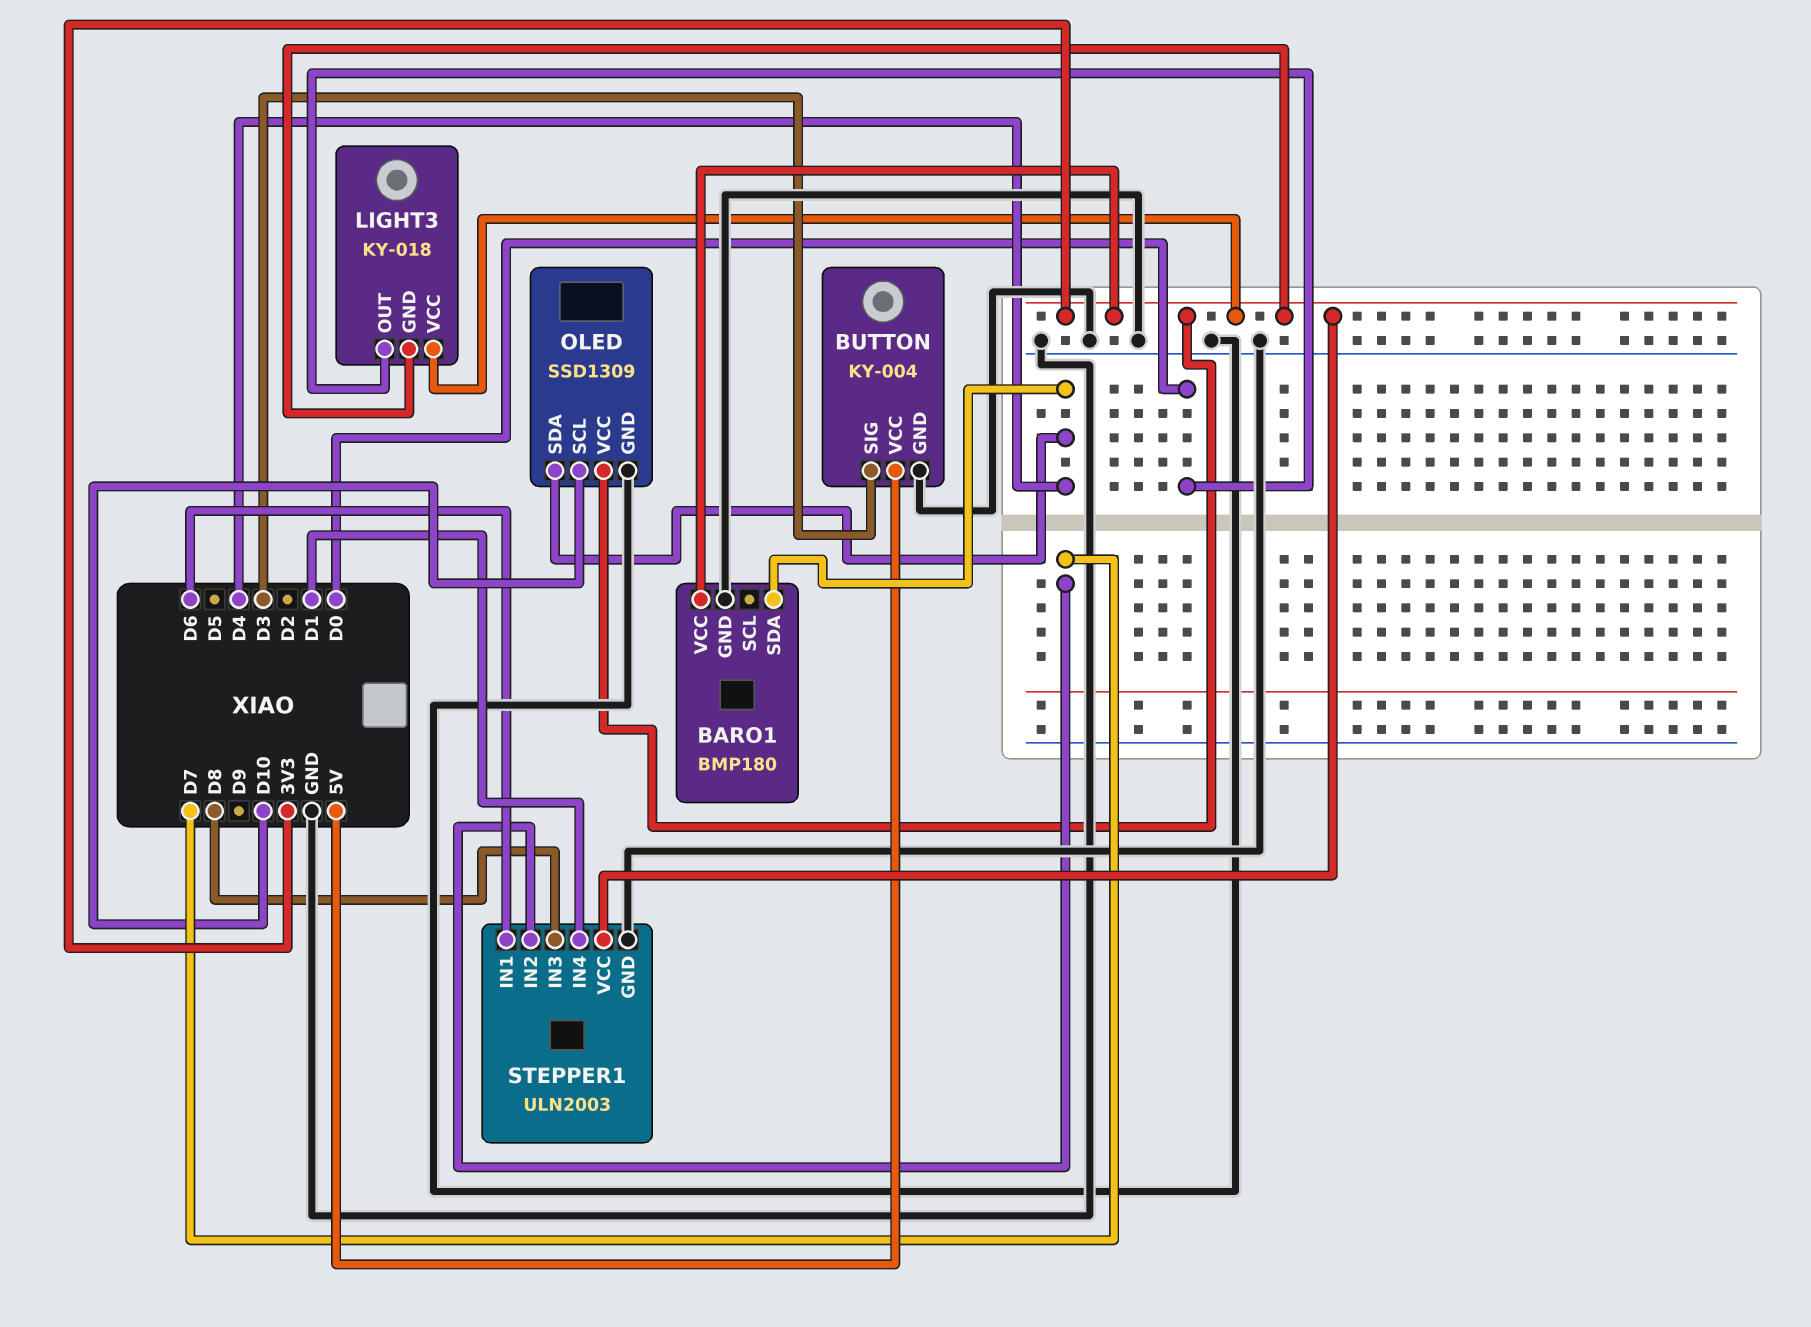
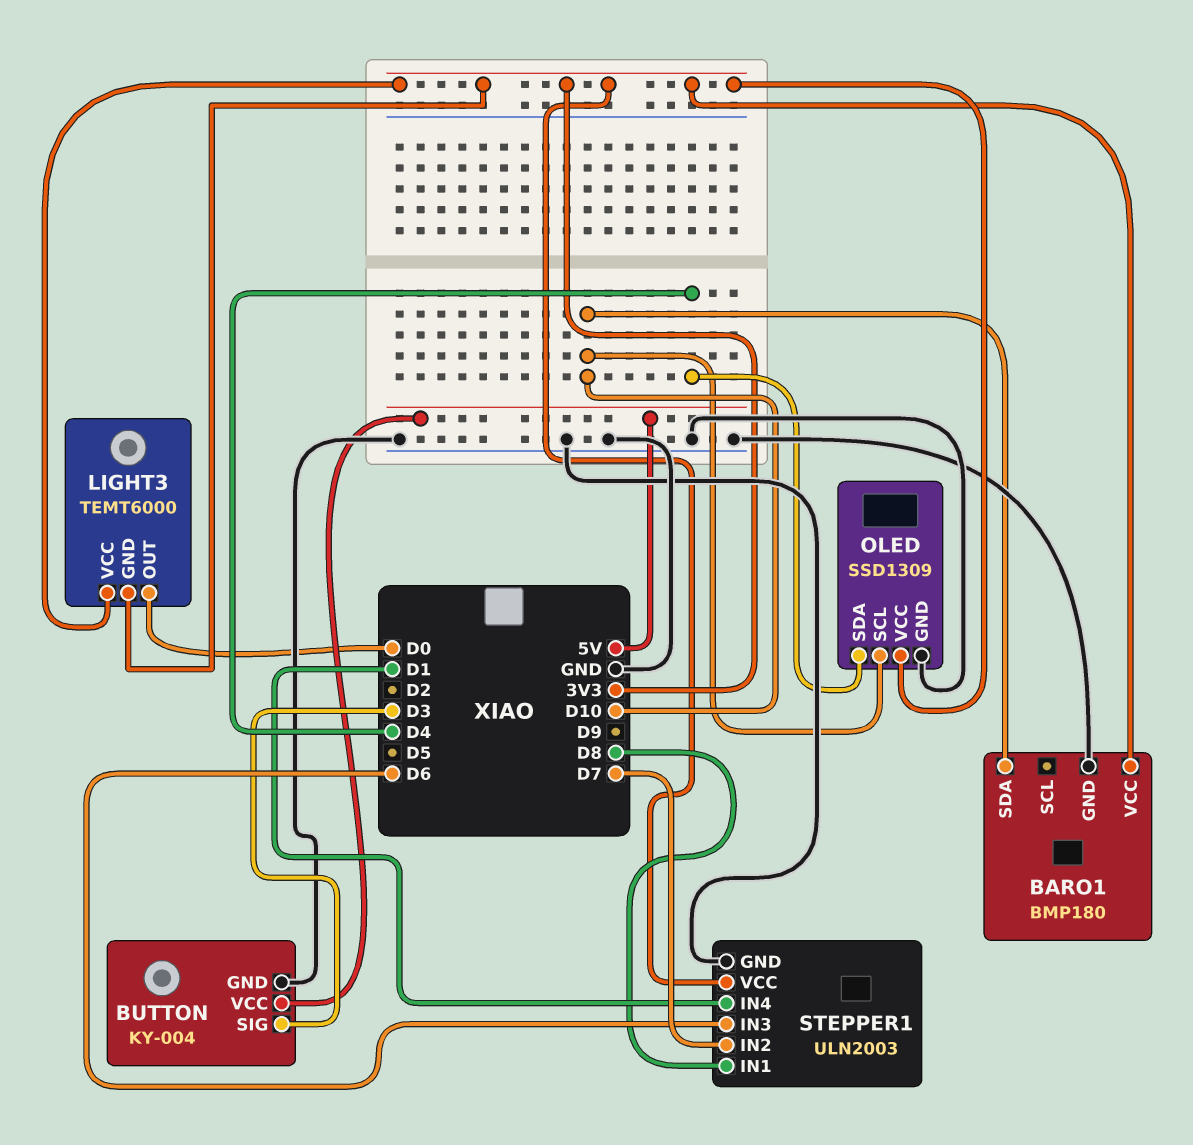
BARO1 pin SDA: D4 -> D10
LIGHT3: KY-018 -> TEMT6000
STEPPER1 pin IN1: D6 -> D8
STEPPER1 pin IN3: D8 -> D6

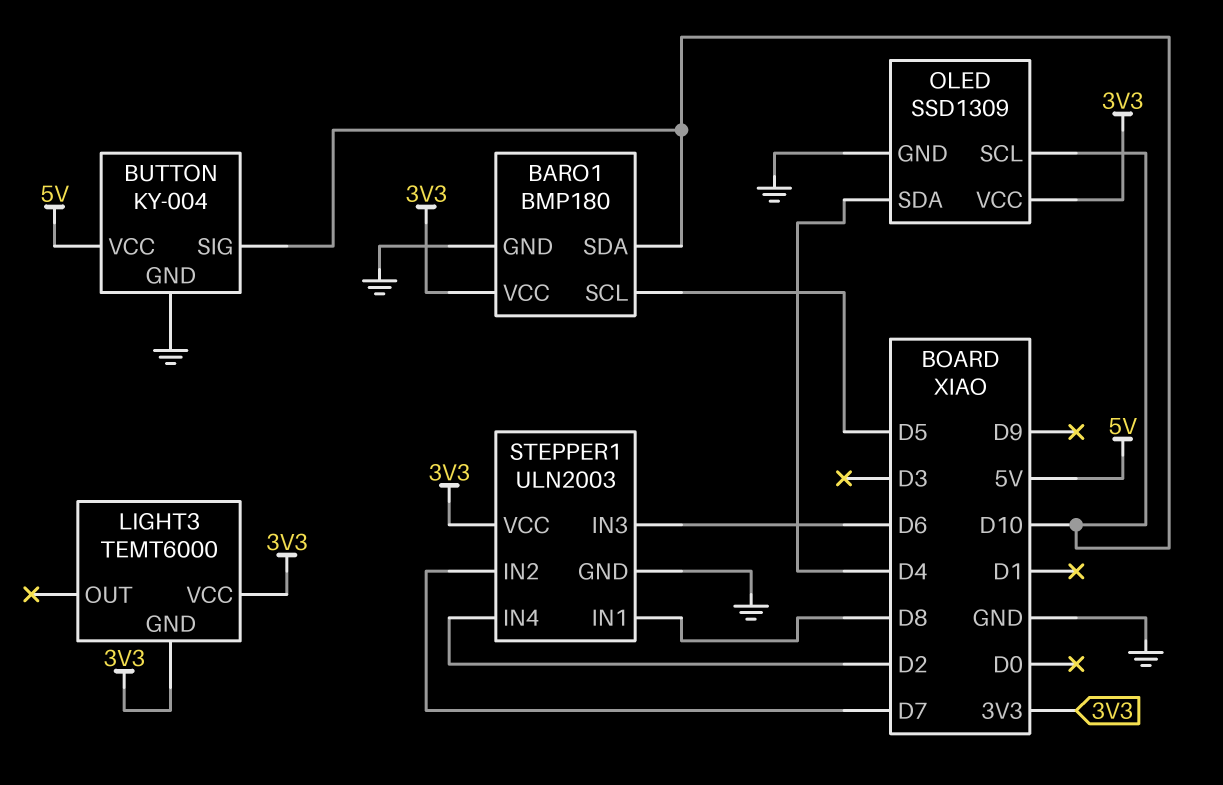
BARO1 pin SCL: none -> D5
BUTTON pin SIG: D3 -> D10
LIGHT3 pin OUT: D0 -> none
STEPPER1 pin IN4: D1 -> D2

